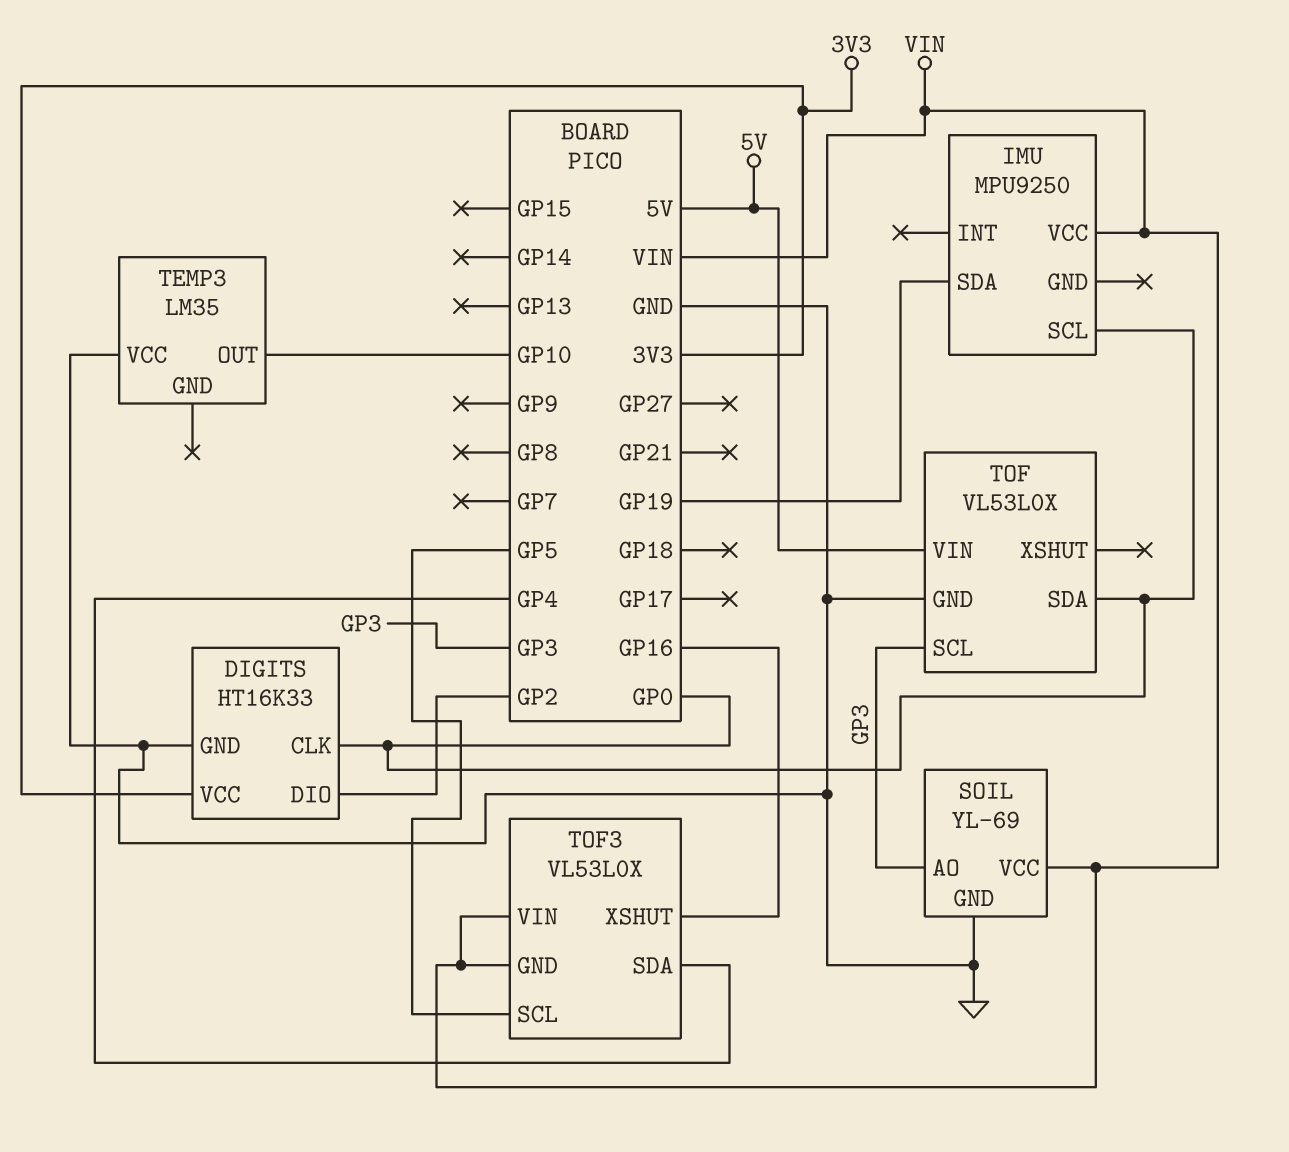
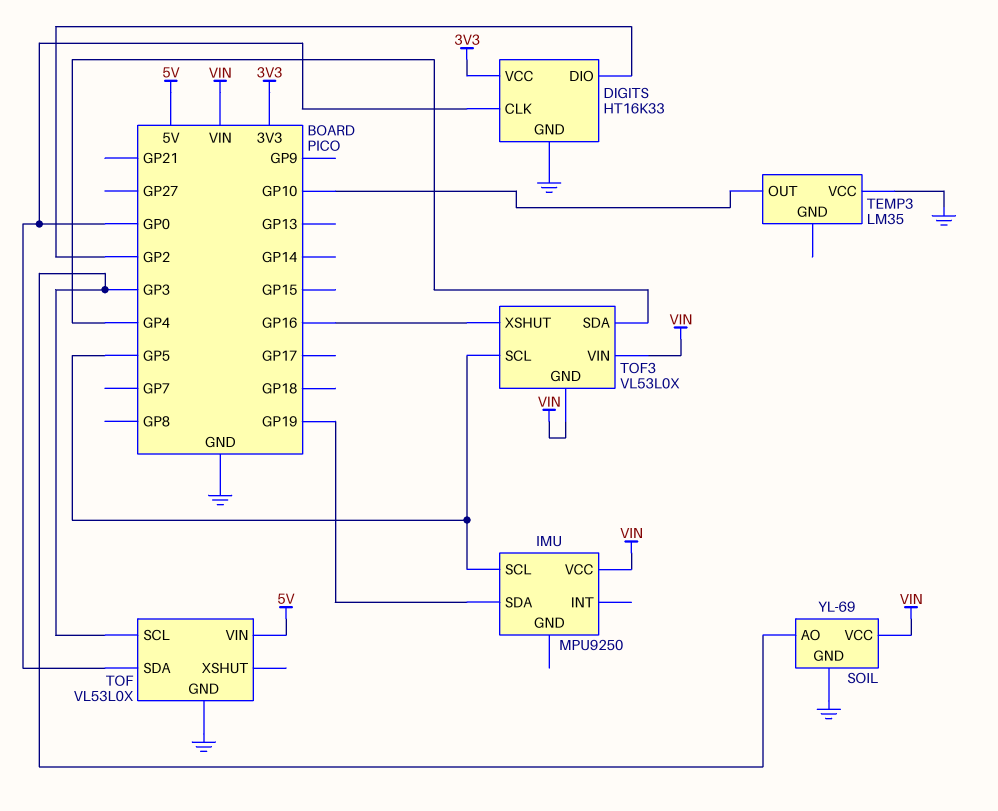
IMU pin SCL: GP0 -> GP5

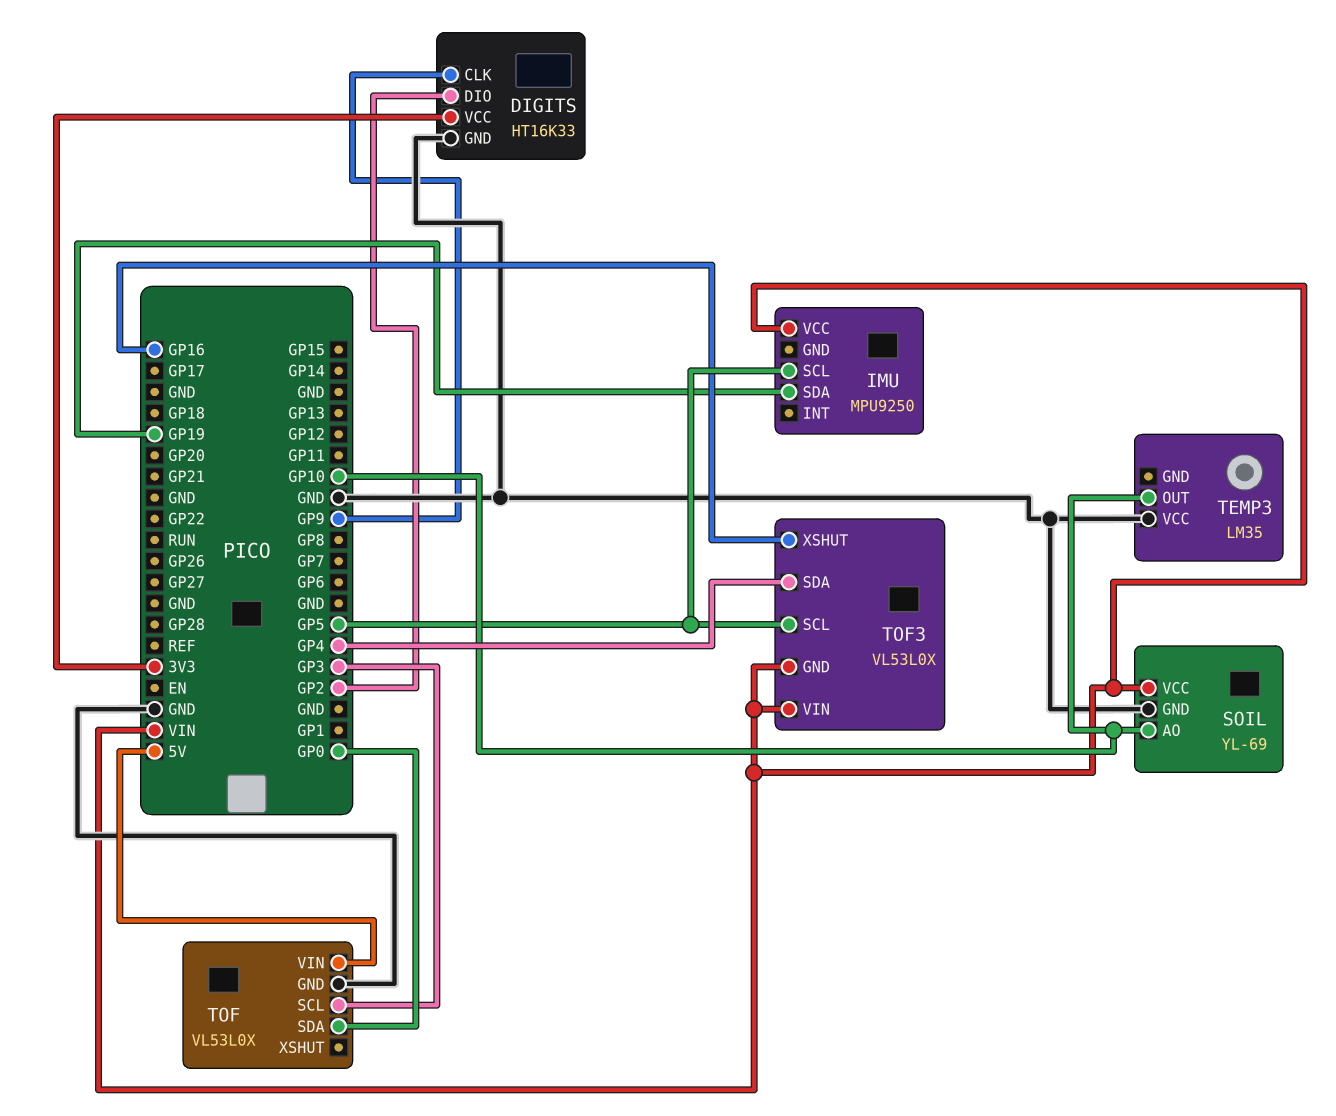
DIGITS pin CLK: GP0 -> GP9
SOIL pin AO: GP3 -> GP10

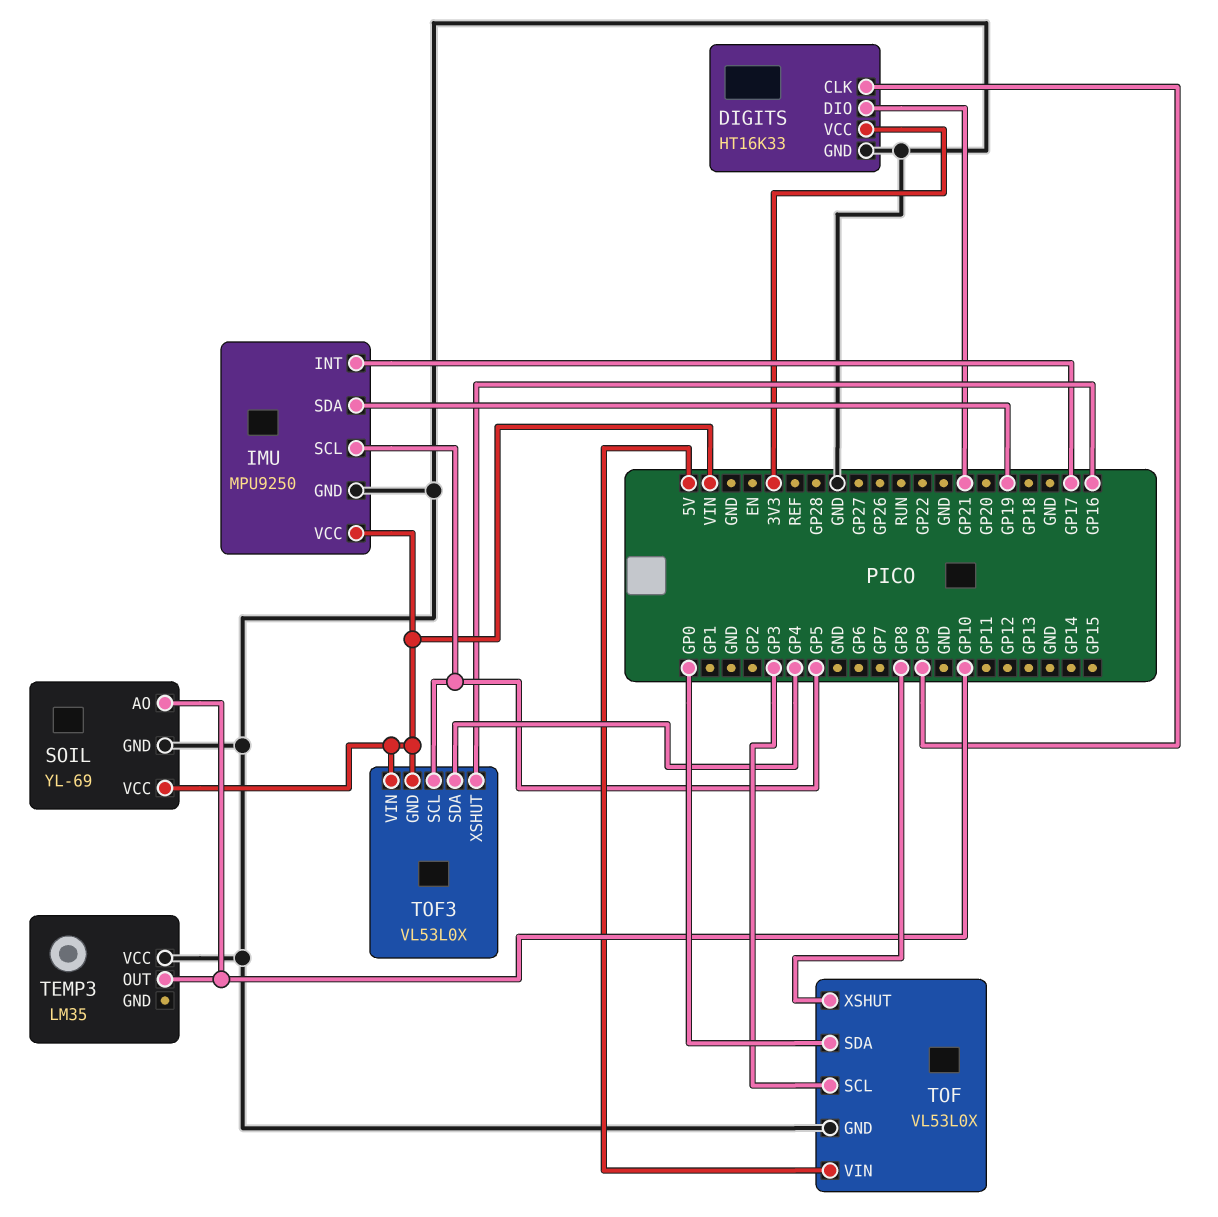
DIGITS pin DIO: GP2 -> GP21
IMU pin GND: none -> GND
IMU pin INT: none -> GP17
TOF pin XSHUT: none -> GP8

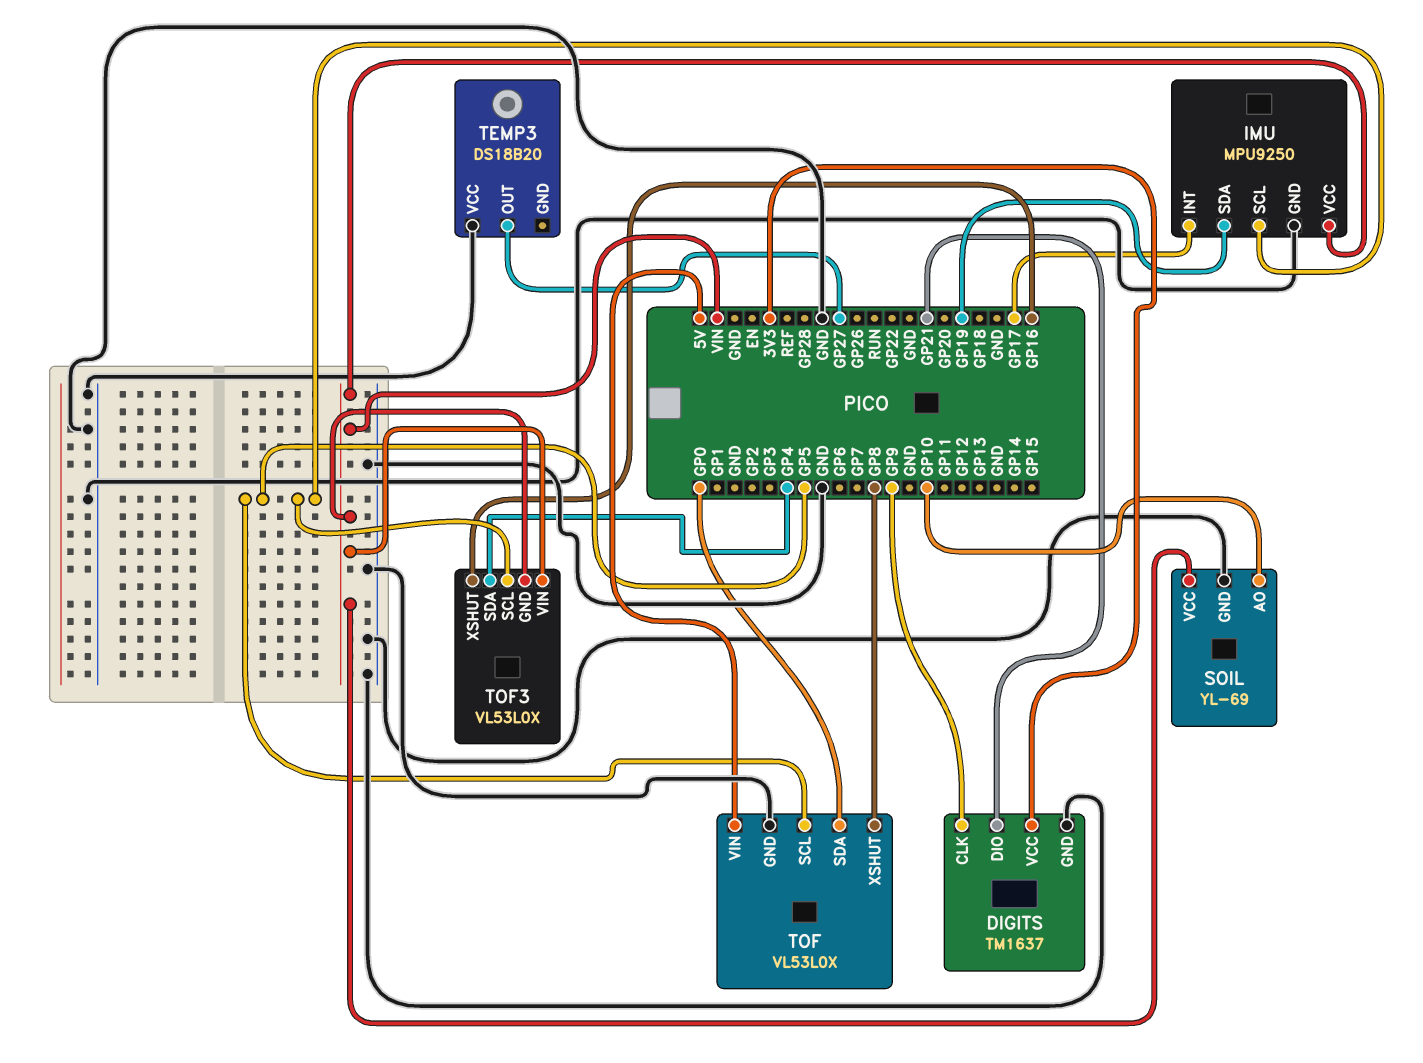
DIGITS: HT16K33 -> TM1637
TEMP3: LM35 -> DS18B20
TEMP3 pin OUT: GP10 -> GP27
TOF pin SCL: GP3 -> GP5

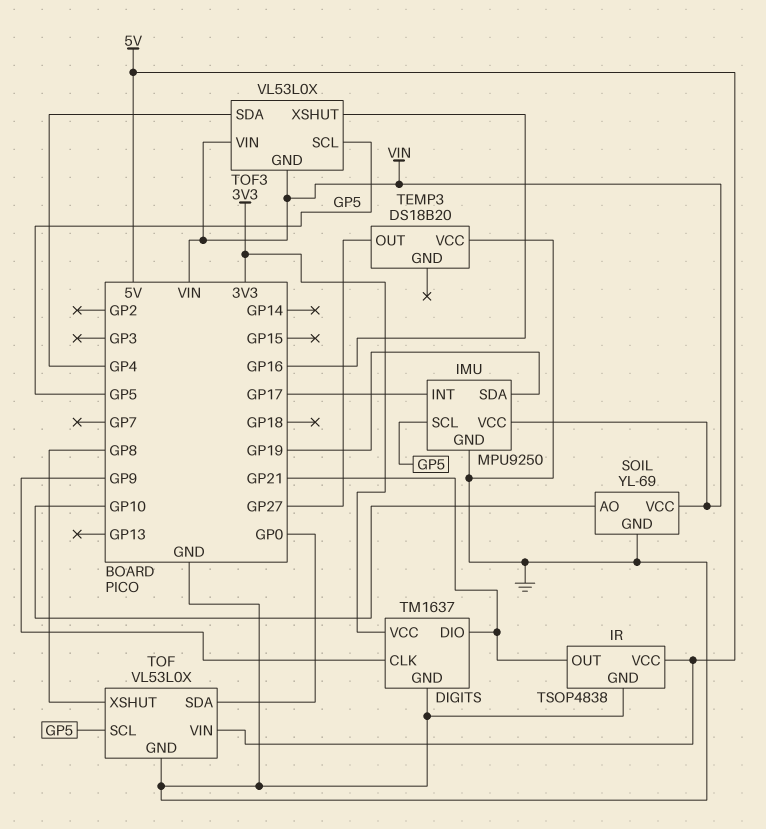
IR: none -> TSOP4838
IR pin GND: none -> GND
IR pin OUT: none -> GP21
IR pin VCC: none -> 5V

